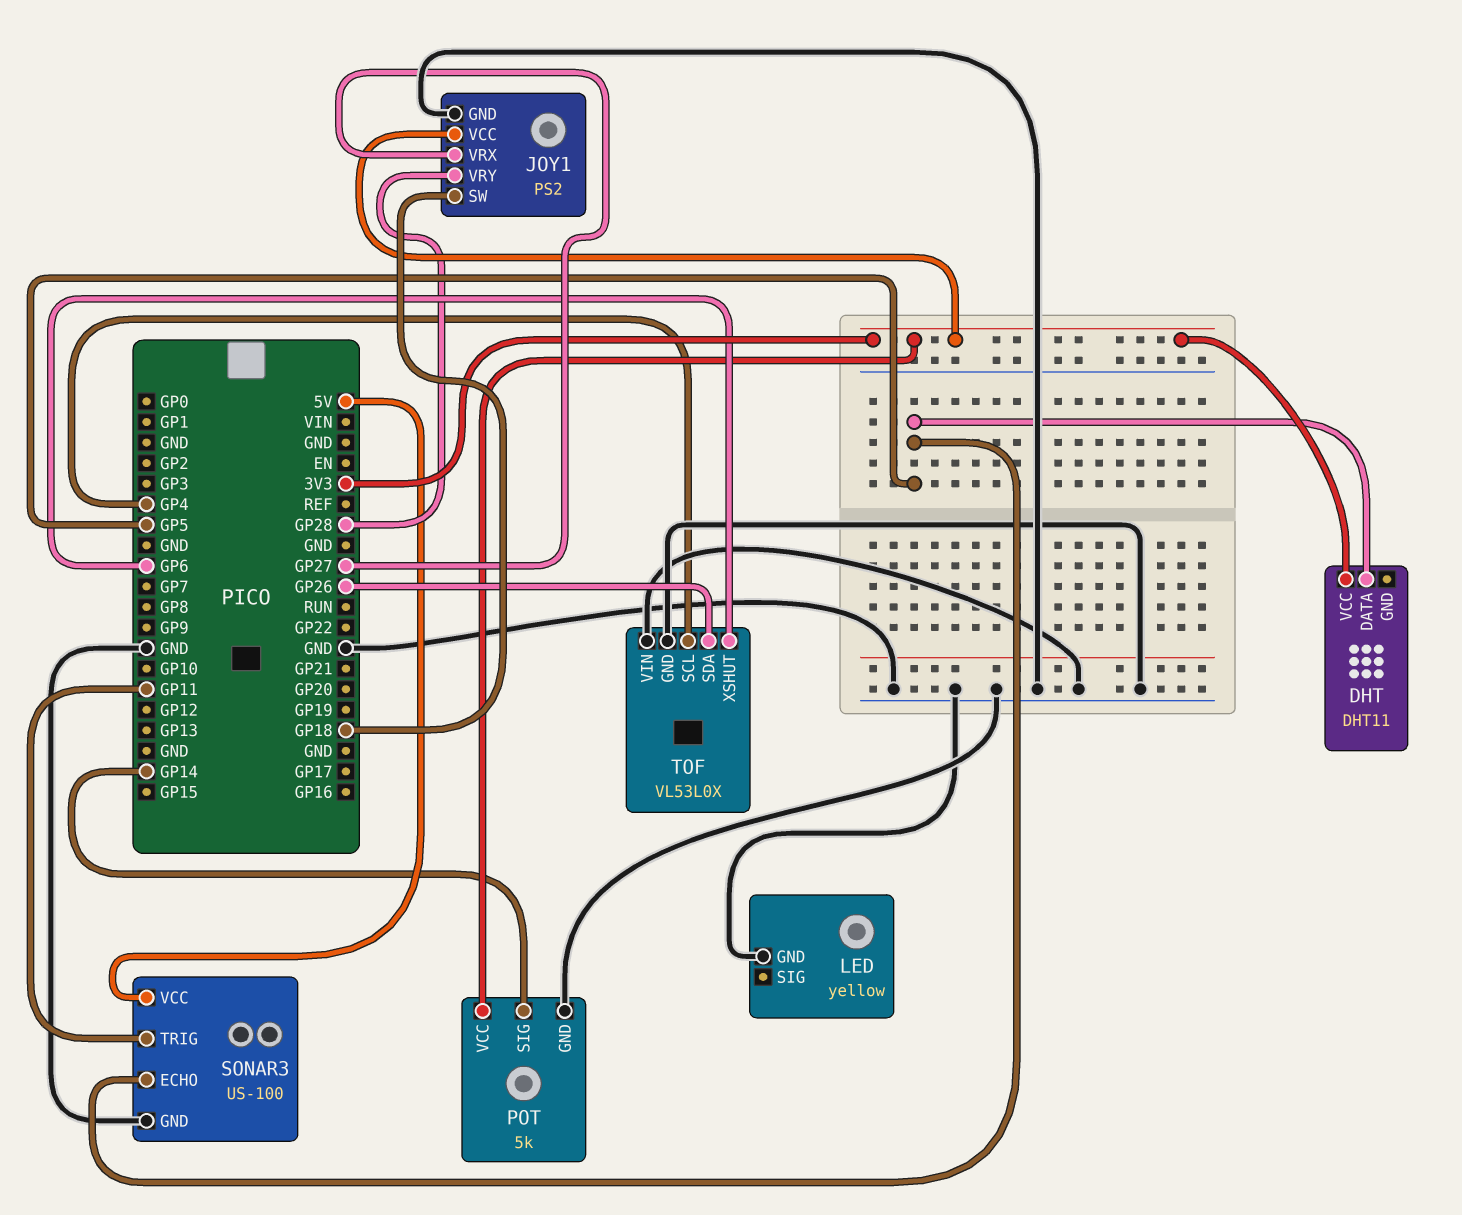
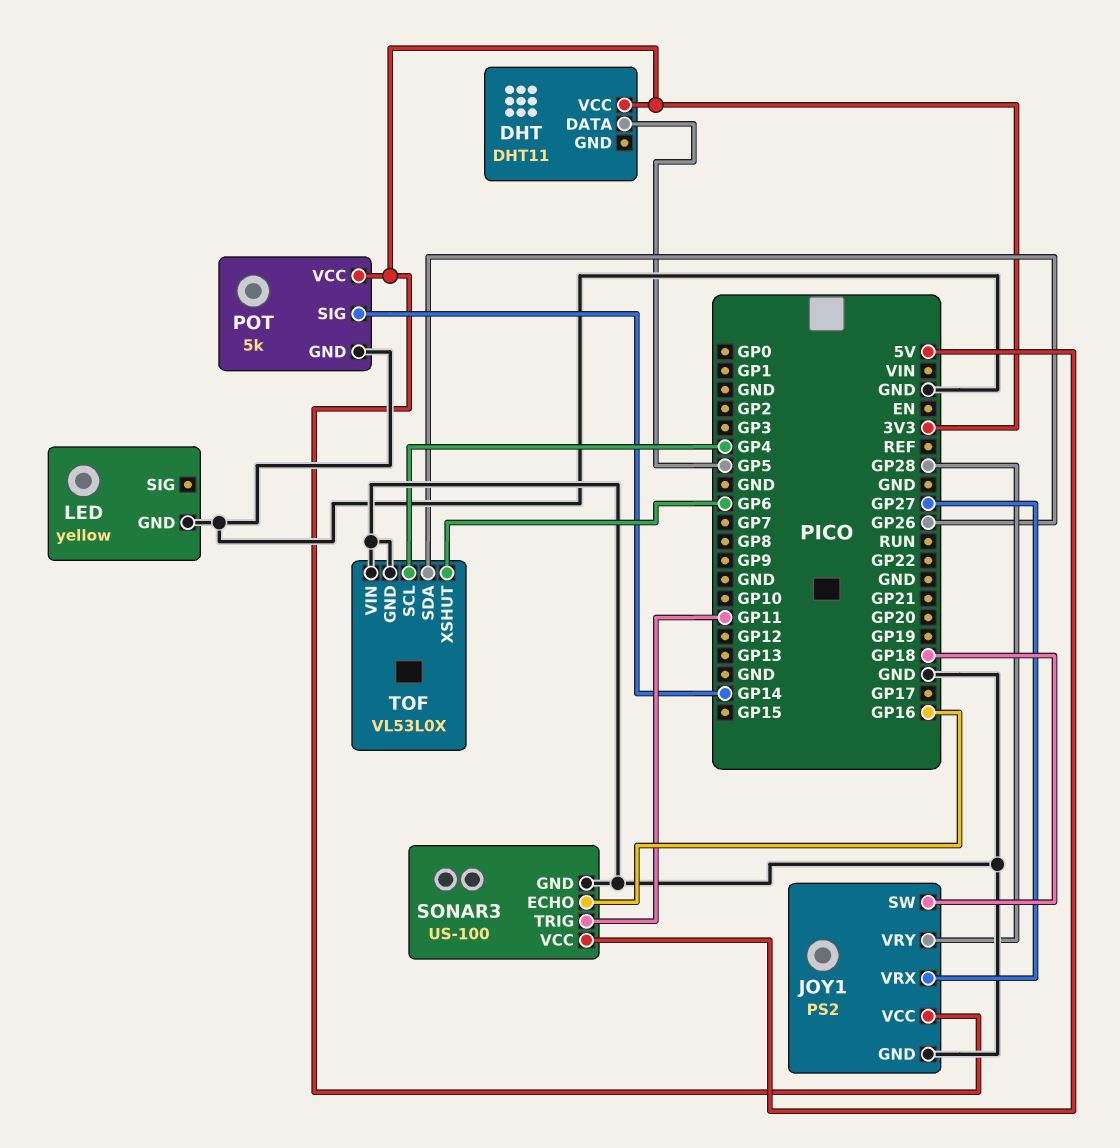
SONAR3 pin ECHO: GP5 -> GP16

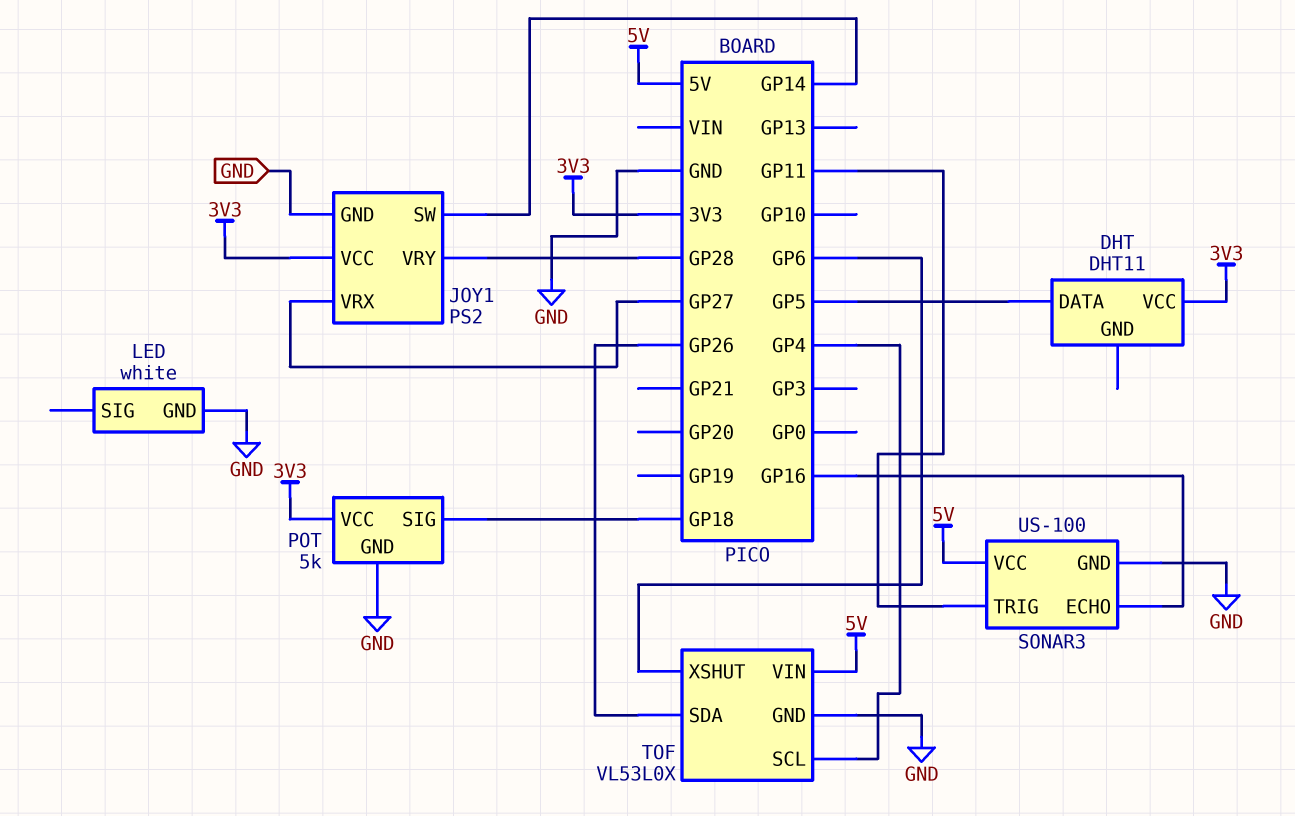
JOY1 pin SW: GP18 -> GP14
LED: yellow -> white
POT pin SIG: GP14 -> GP18
TOF pin VIN: GND -> 5V

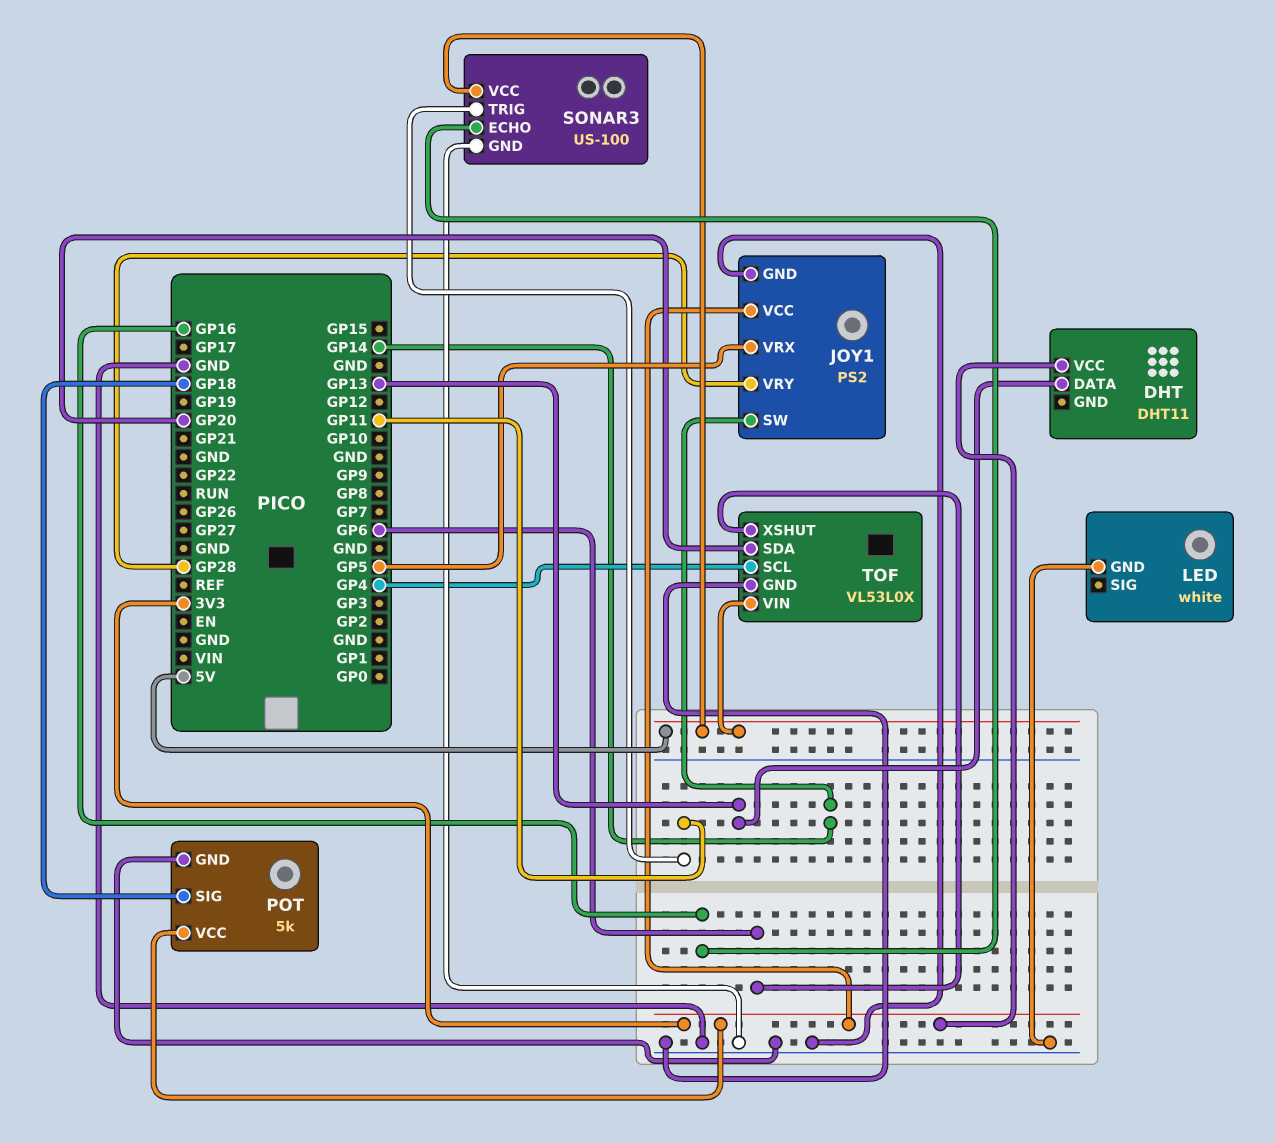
DHT pin DATA: GP5 -> GP13
JOY1 pin VRX: GP27 -> GP5
TOF pin SDA: GP26 -> GP20

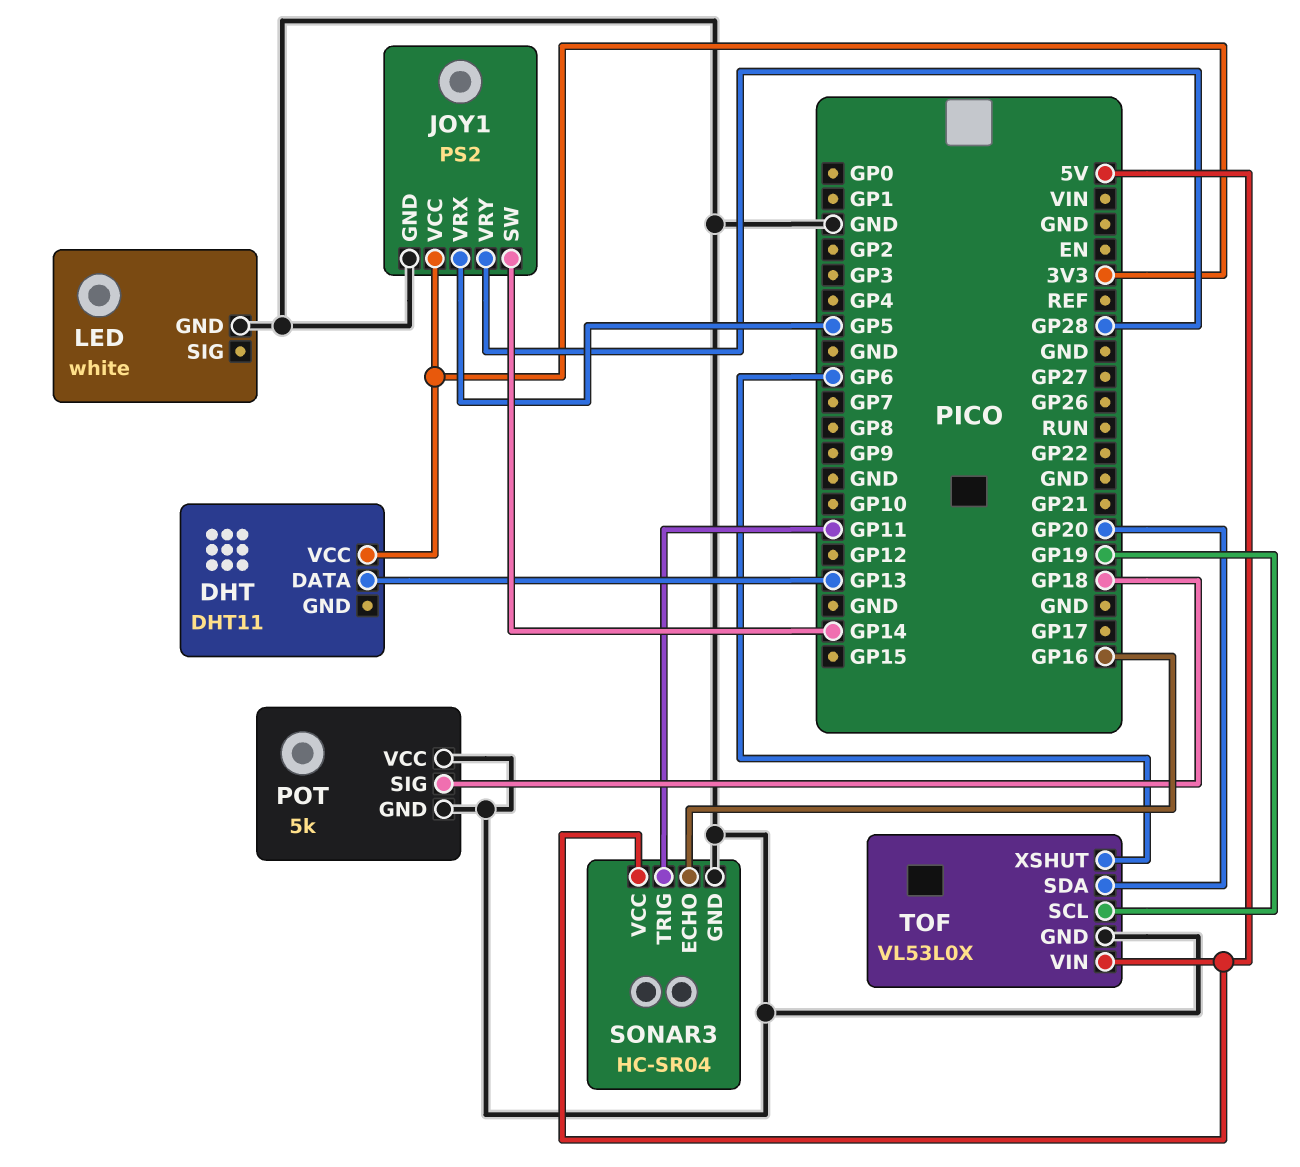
POT pin VCC: 3V3 -> GND
SONAR3: US-100 -> HC-SR04
TOF pin SCL: GP4 -> GP19

